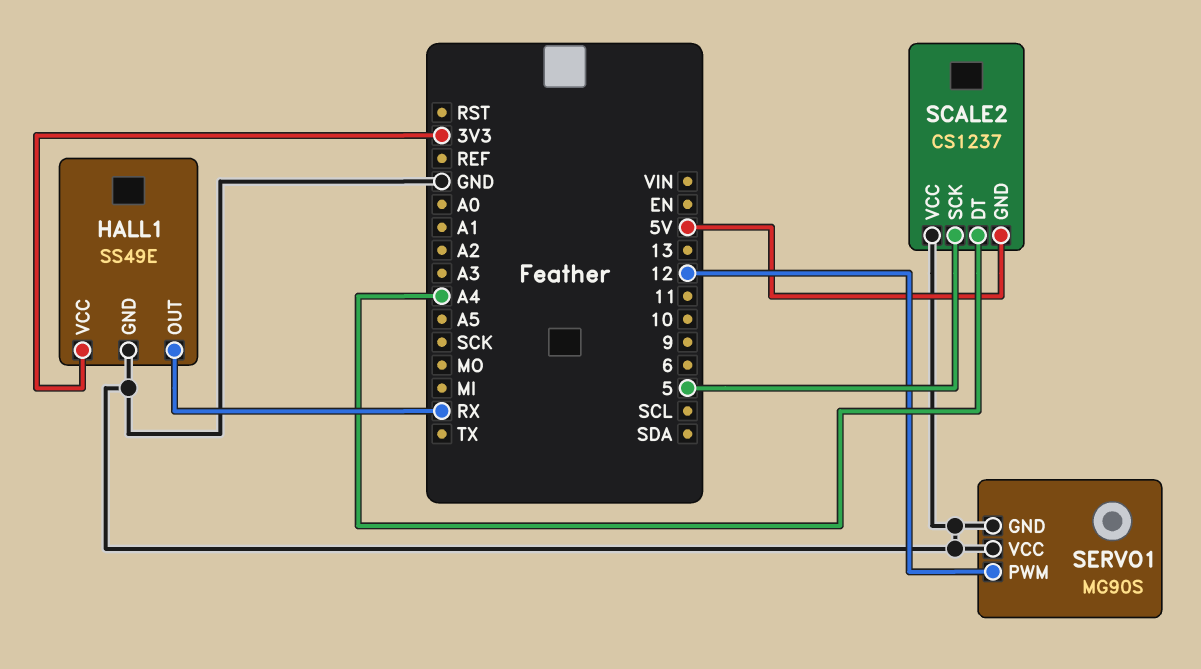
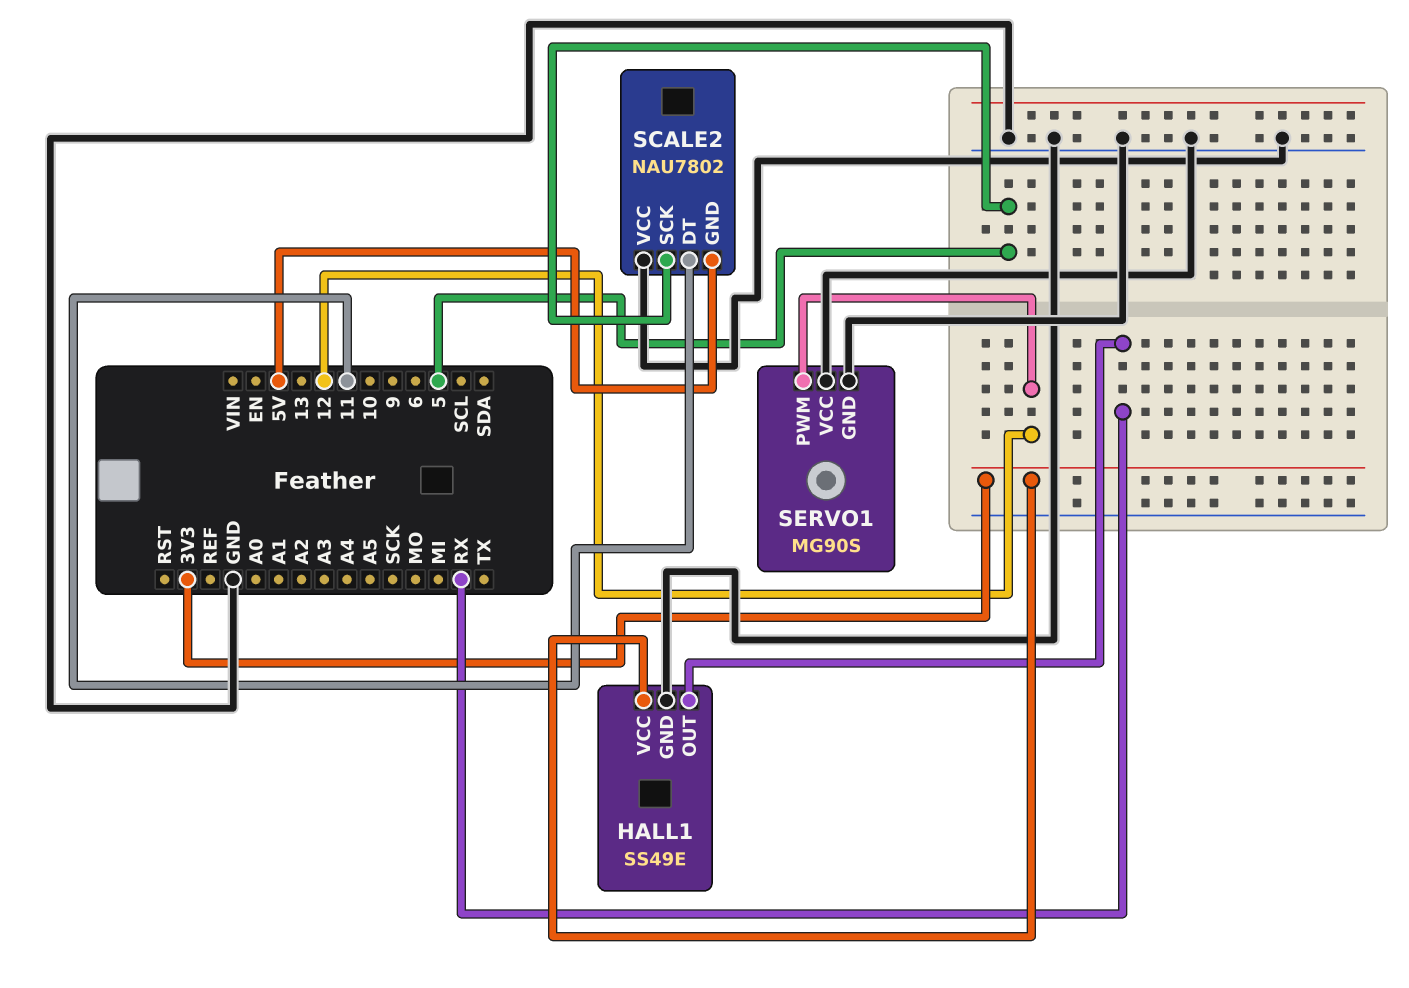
SCALE2: CS1237 -> NAU7802
SCALE2 pin DT: A4 -> 11

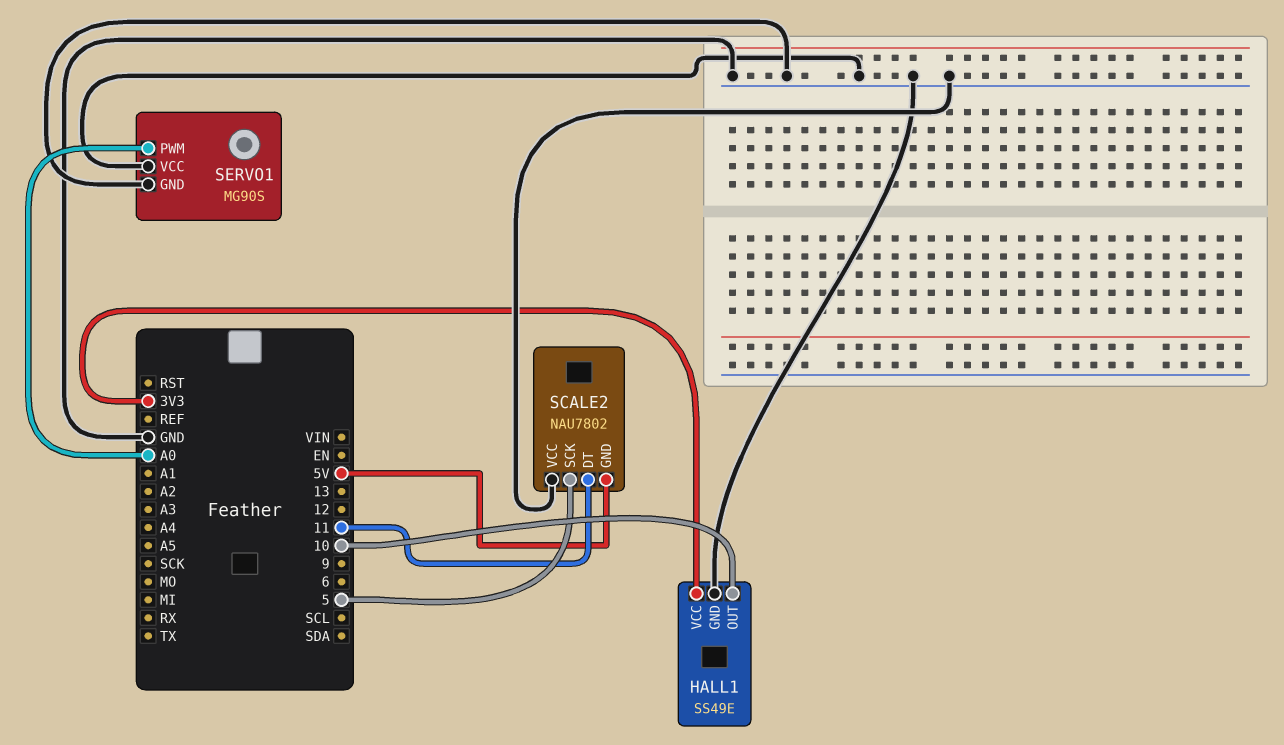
HALL1 pin OUT: RX -> 10
SERVO1 pin PWM: 12 -> A0

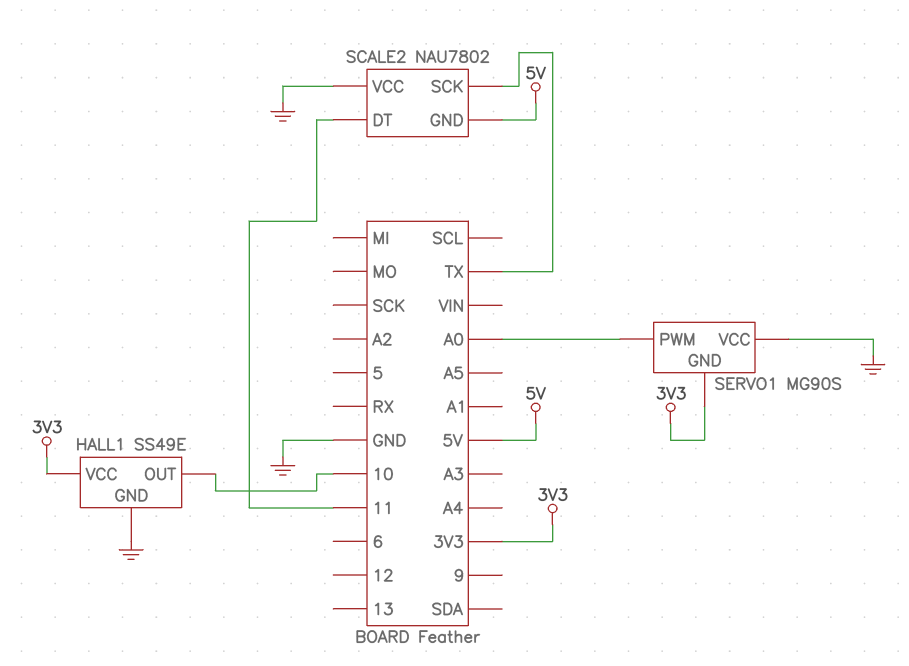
SCALE2 pin SCK: 5 -> TX
SERVO1 pin GND: GND -> 3V3

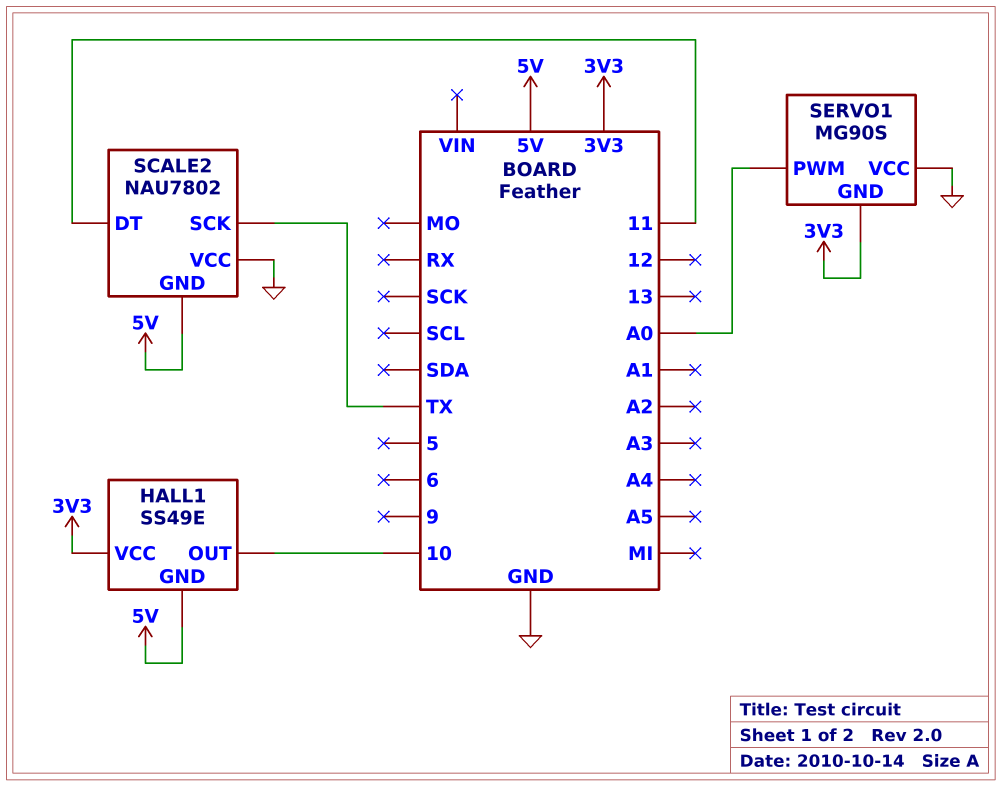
HALL1 pin GND: GND -> 5V

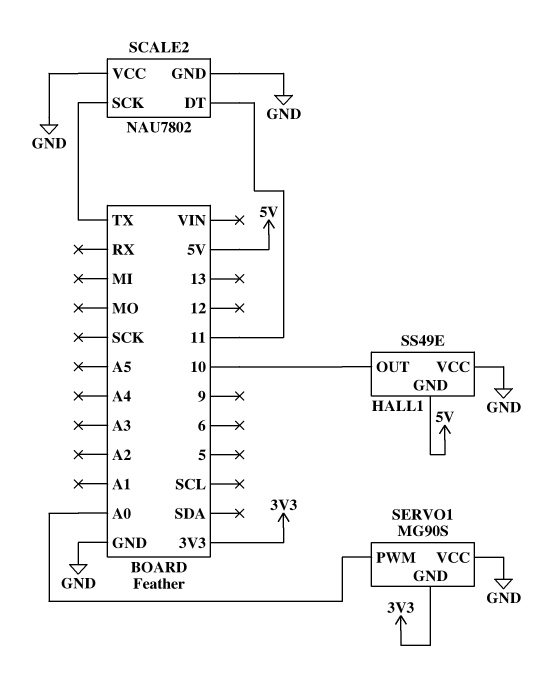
HALL1 pin VCC: 3V3 -> GND
SCALE2 pin GND: 5V -> GND

